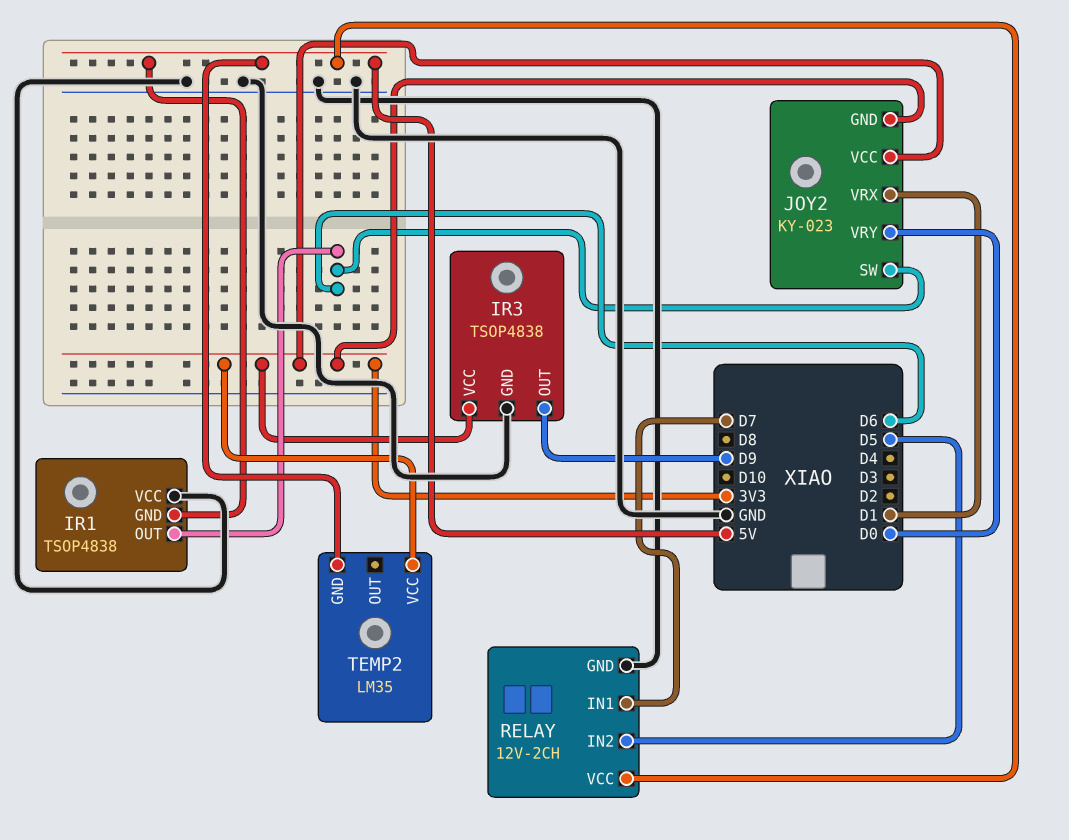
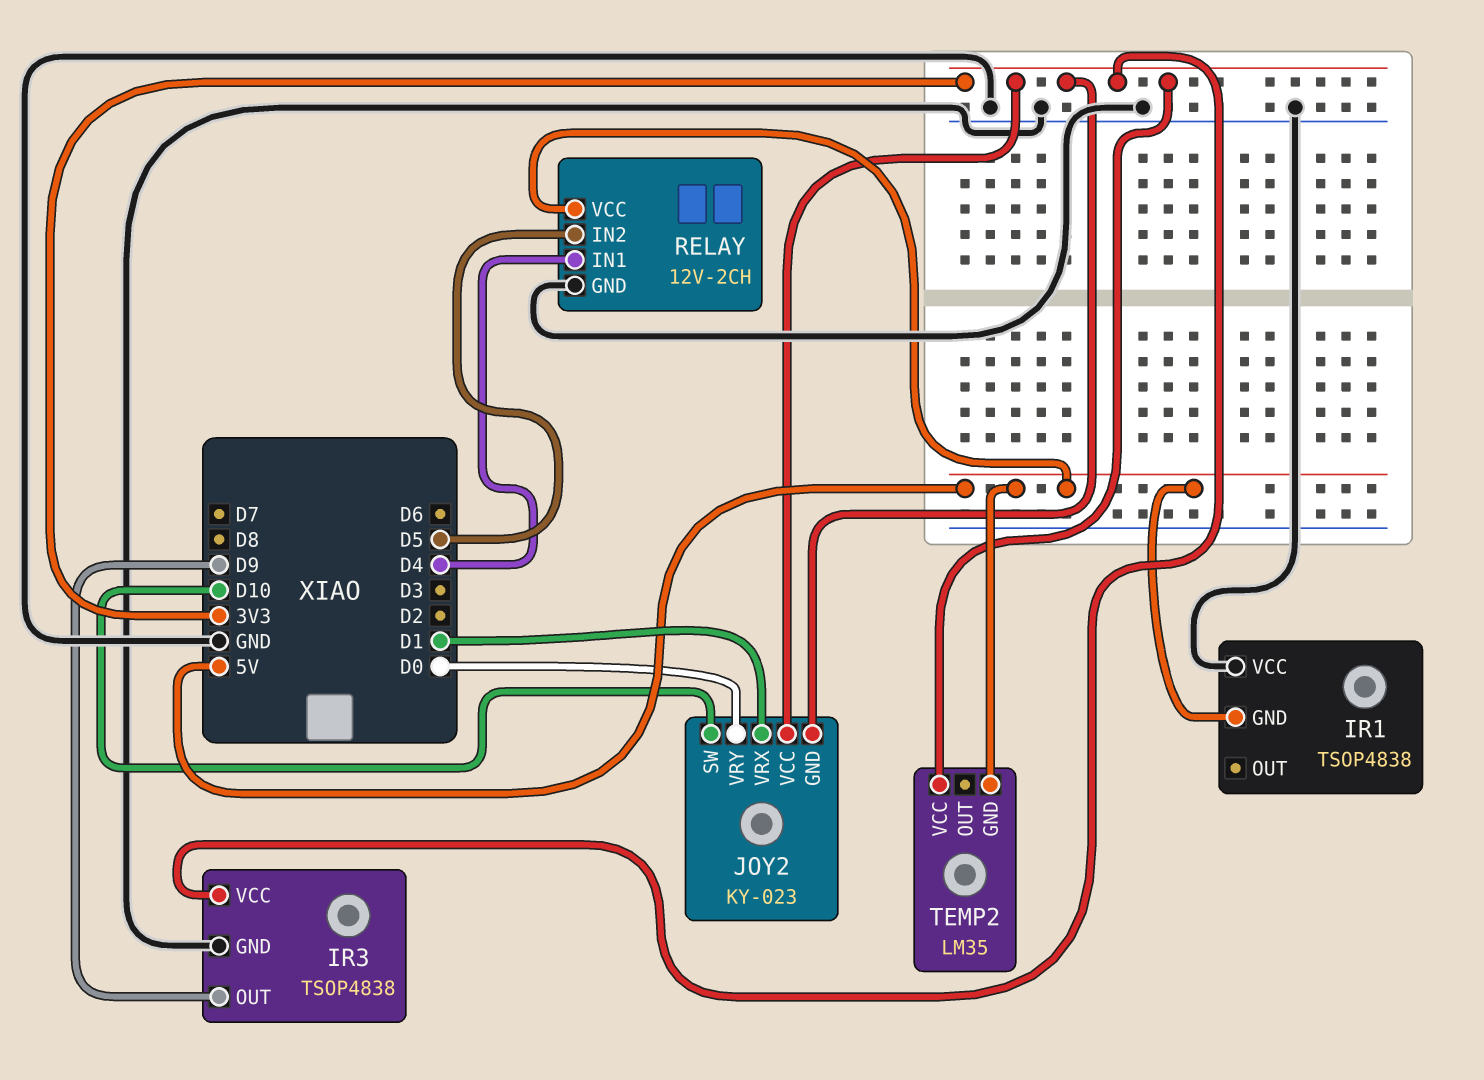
IR1 pin OUT: D6 -> none
JOY2 pin SW: D6 -> D10
RELAY pin IN1: D7 -> D4

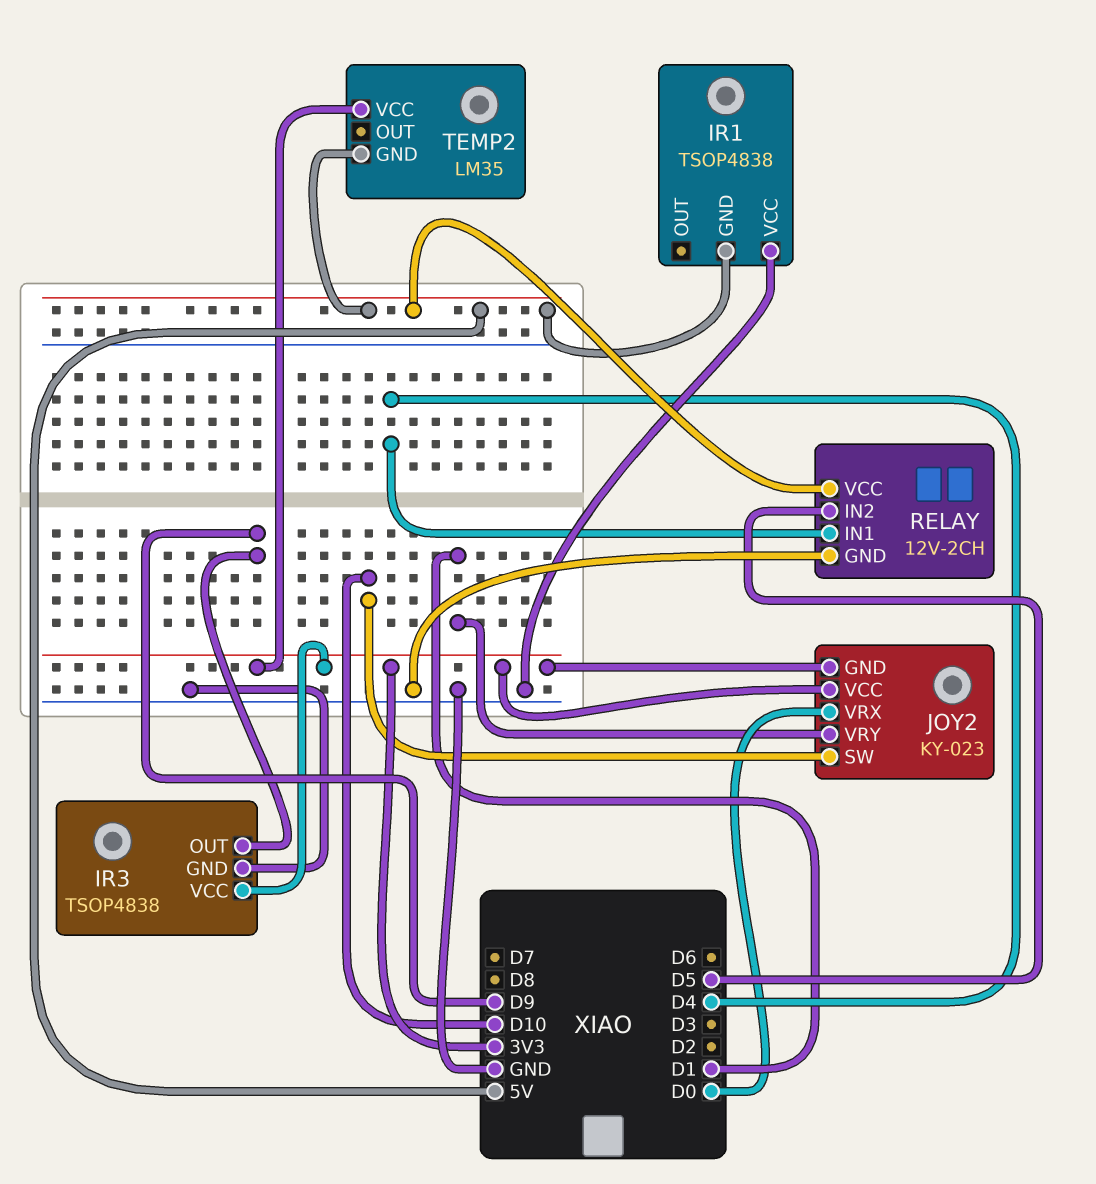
JOY2 pin VRX: D1 -> D0
JOY2 pin VRY: D0 -> D1

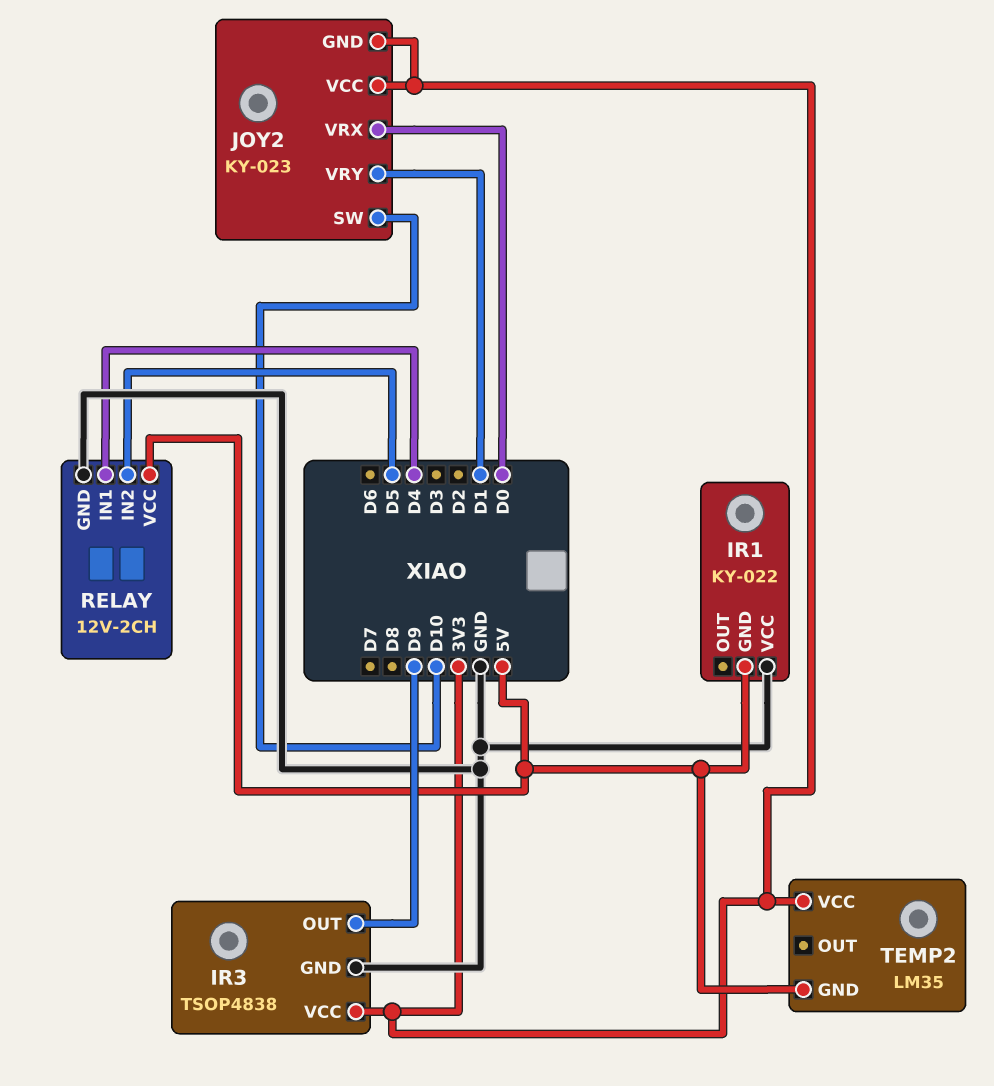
IR1: TSOP4838 -> KY-022

